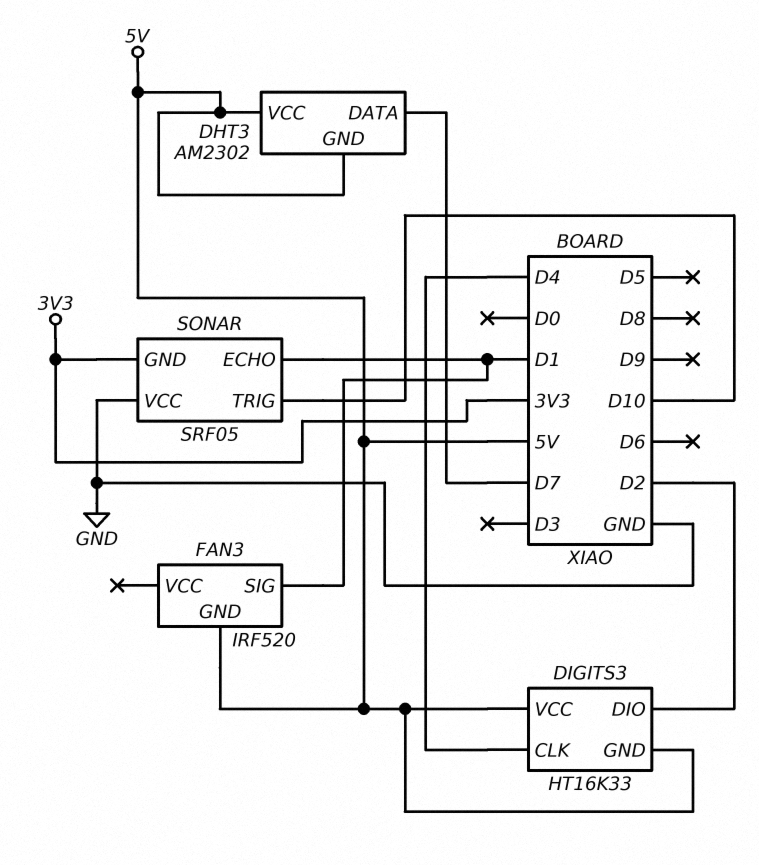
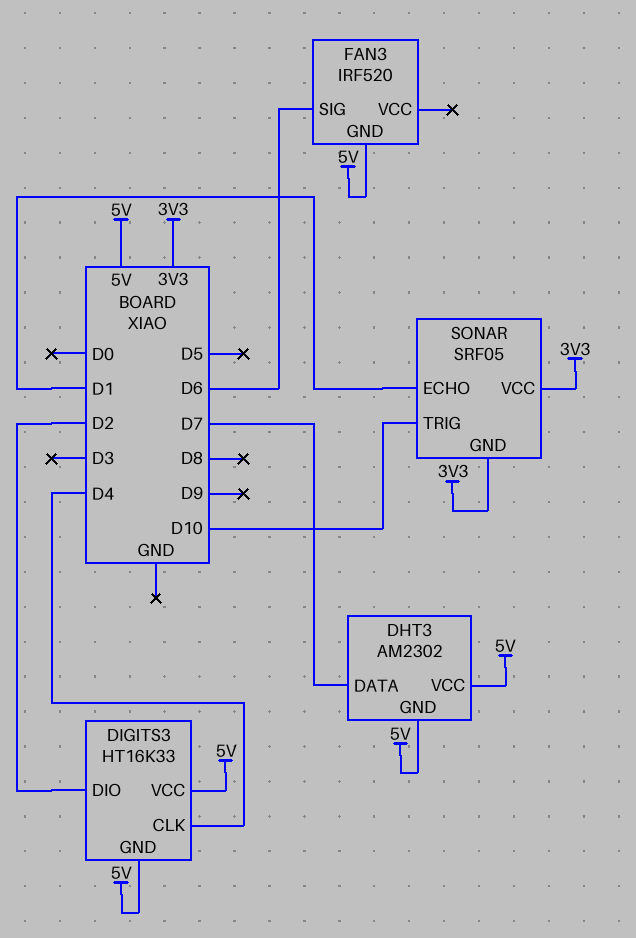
FAN3 pin SIG: D1 -> D6
SONAR pin VCC: GND -> 3V3

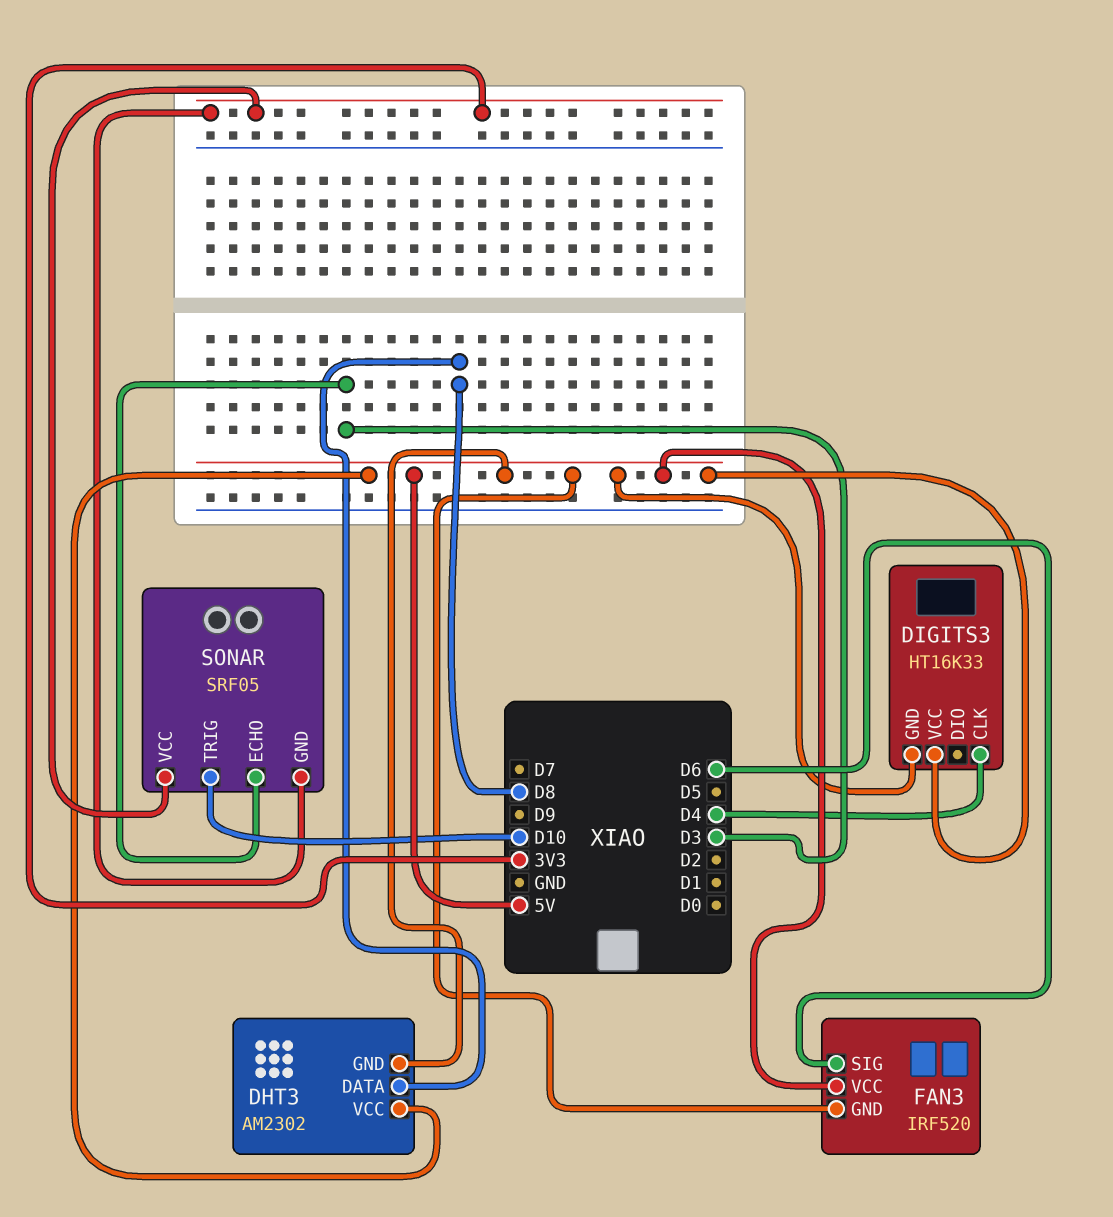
DHT3 pin DATA: D7 -> D8
DIGITS3 pin DIO: D2 -> none
FAN3 pin VCC: none -> 5V
SONAR pin ECHO: D1 -> D3

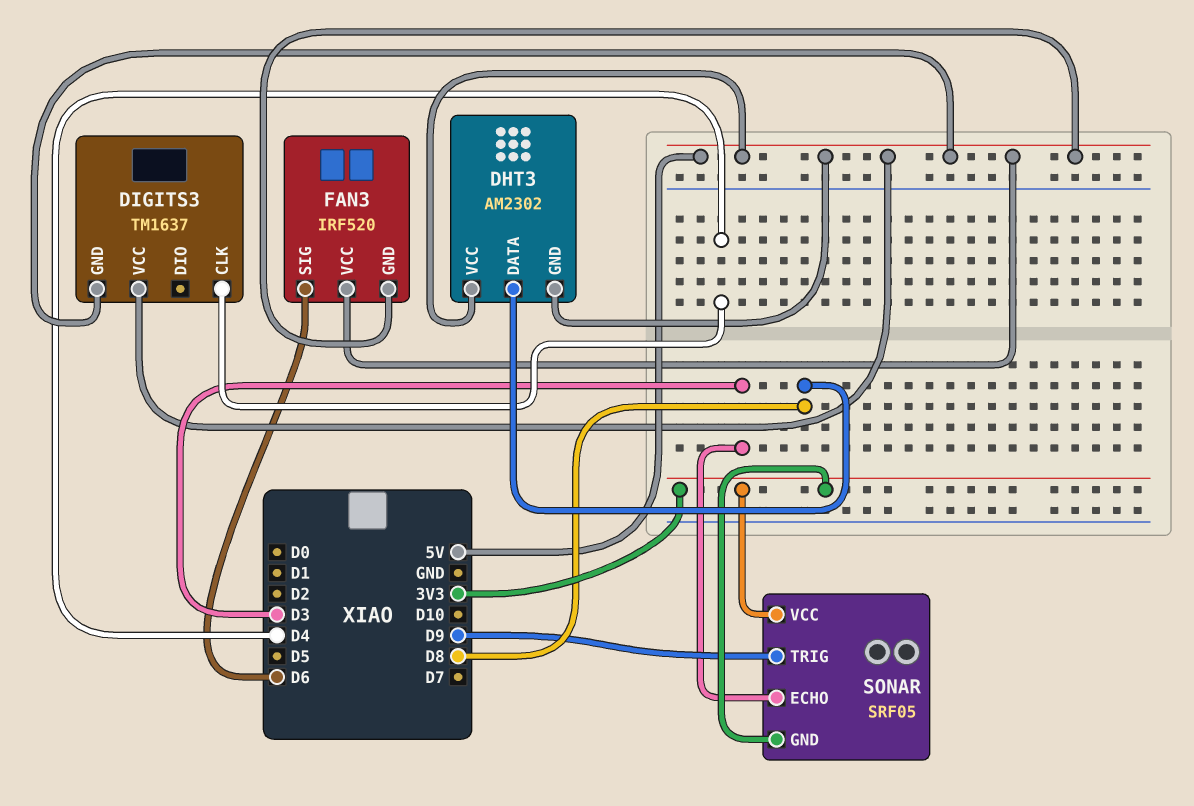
DIGITS3: HT16K33 -> TM1637
SONAR pin TRIG: D10 -> D9

